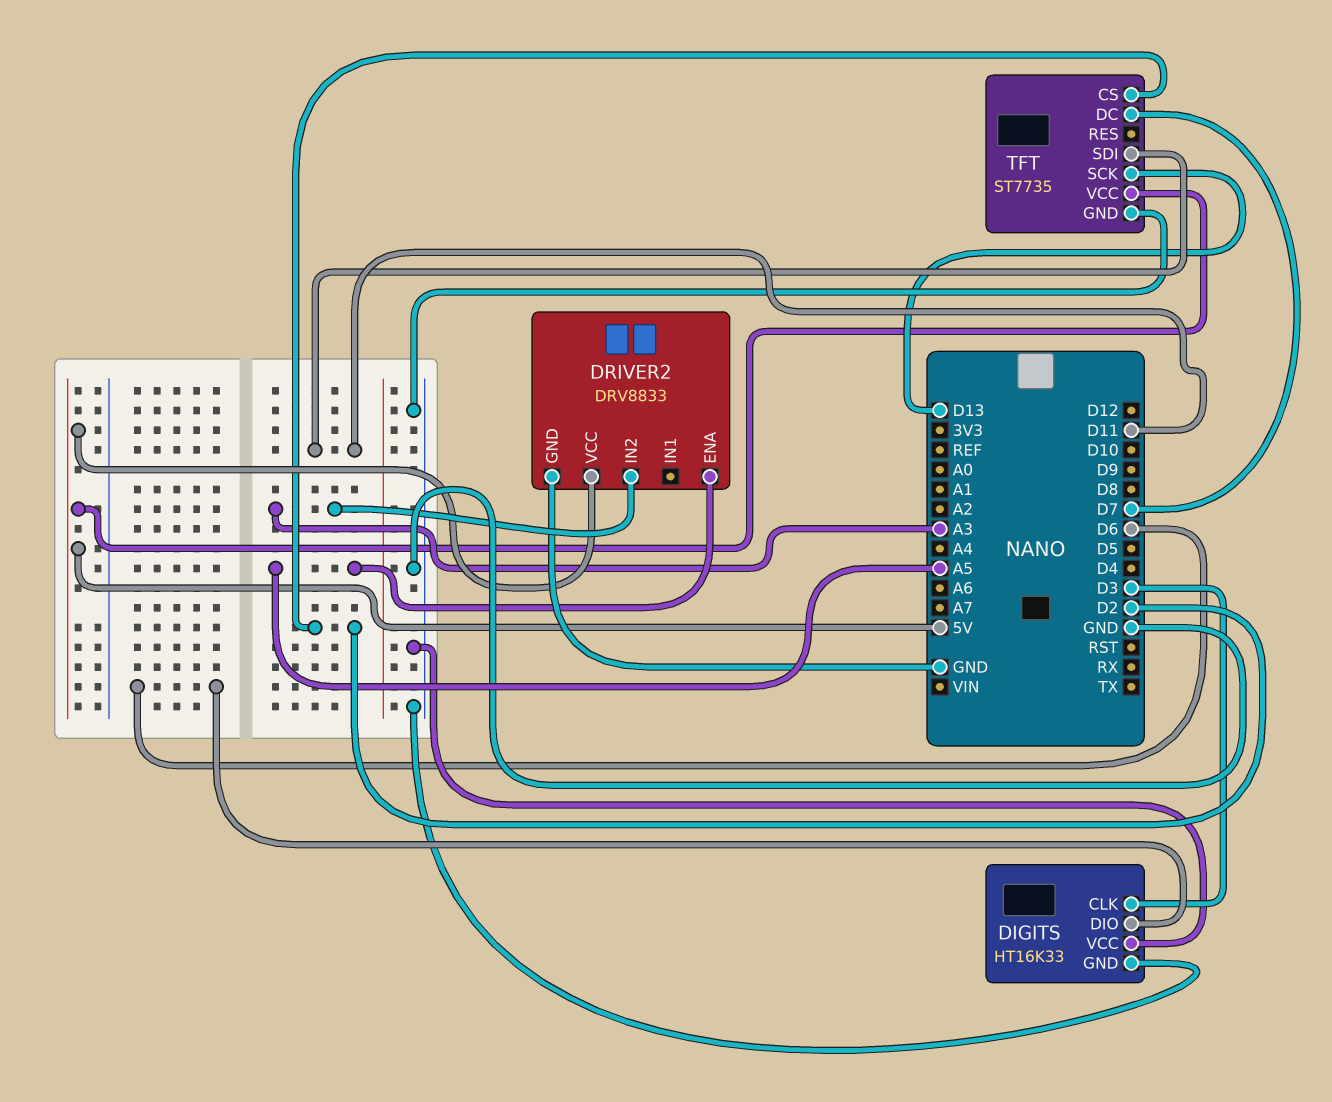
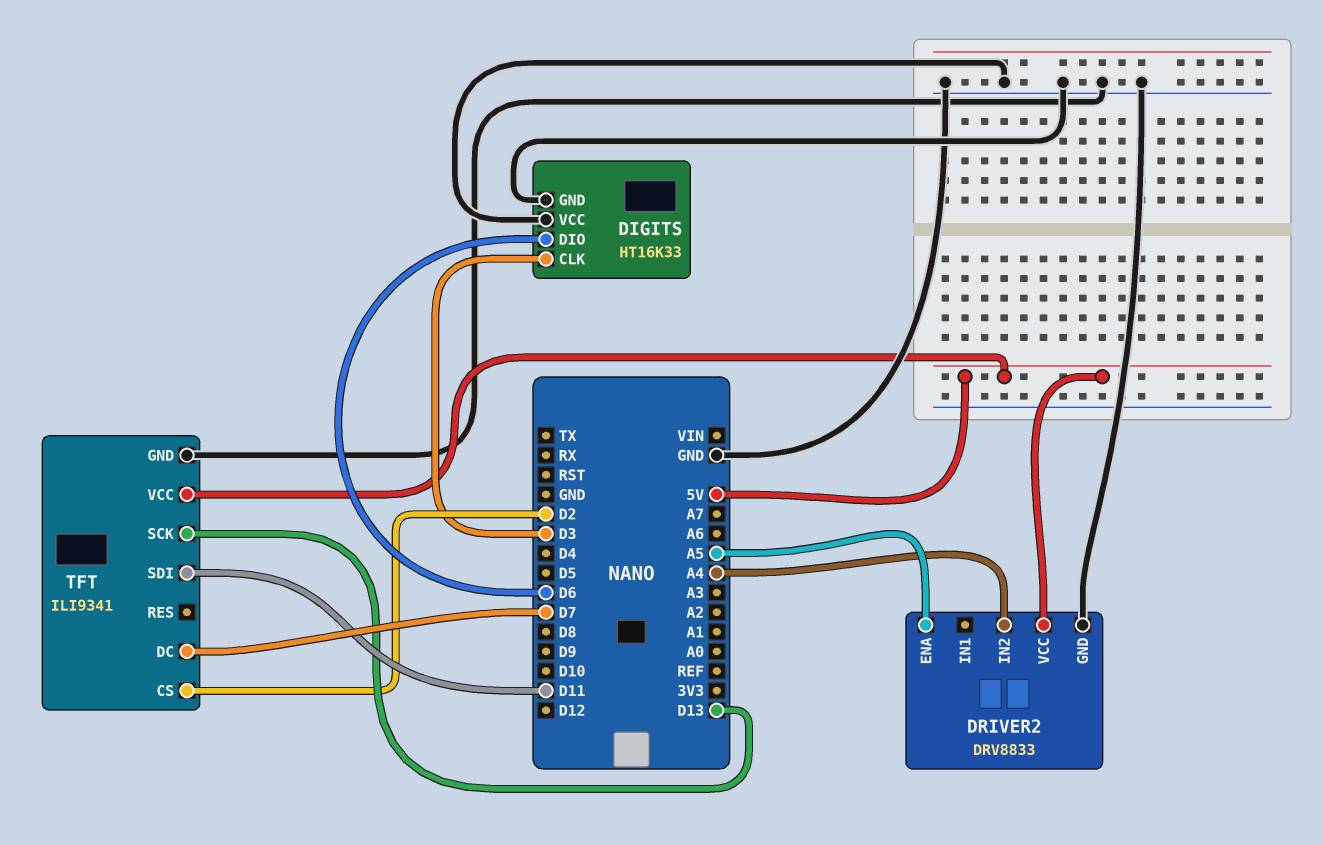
DRIVER2 pin IN2: A3 -> A4
TFT: ST7735 -> ILI9341

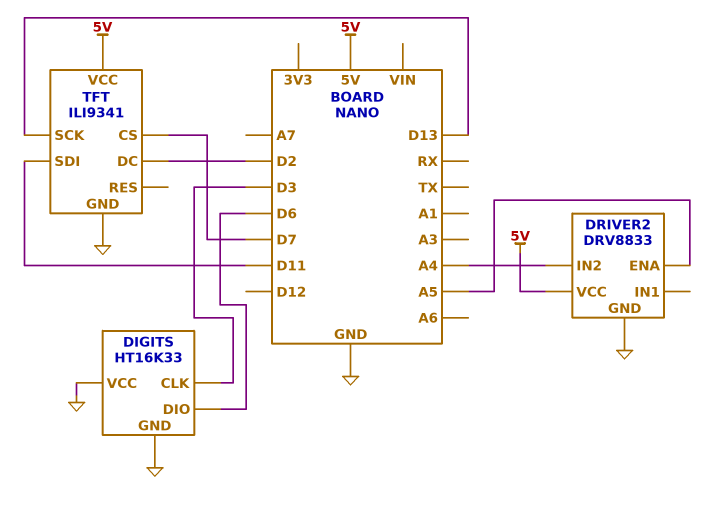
TFT pin CS: D2 -> D7
TFT pin DC: D7 -> D2

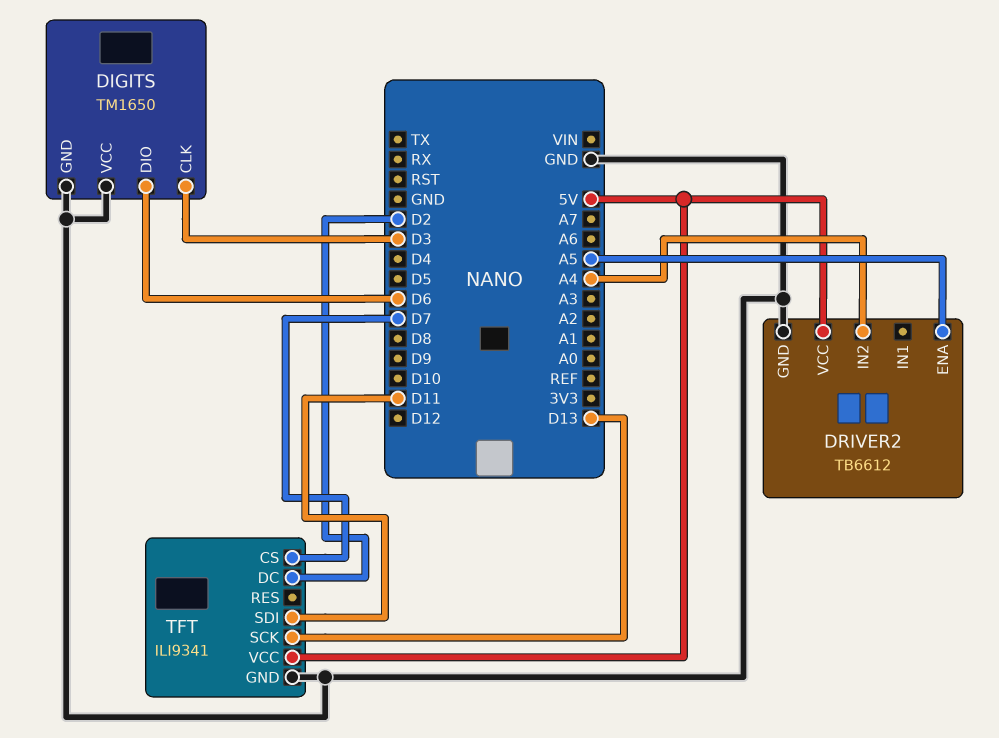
DIGITS: HT16K33 -> TM1650
DRIVER2: DRV8833 -> TB6612

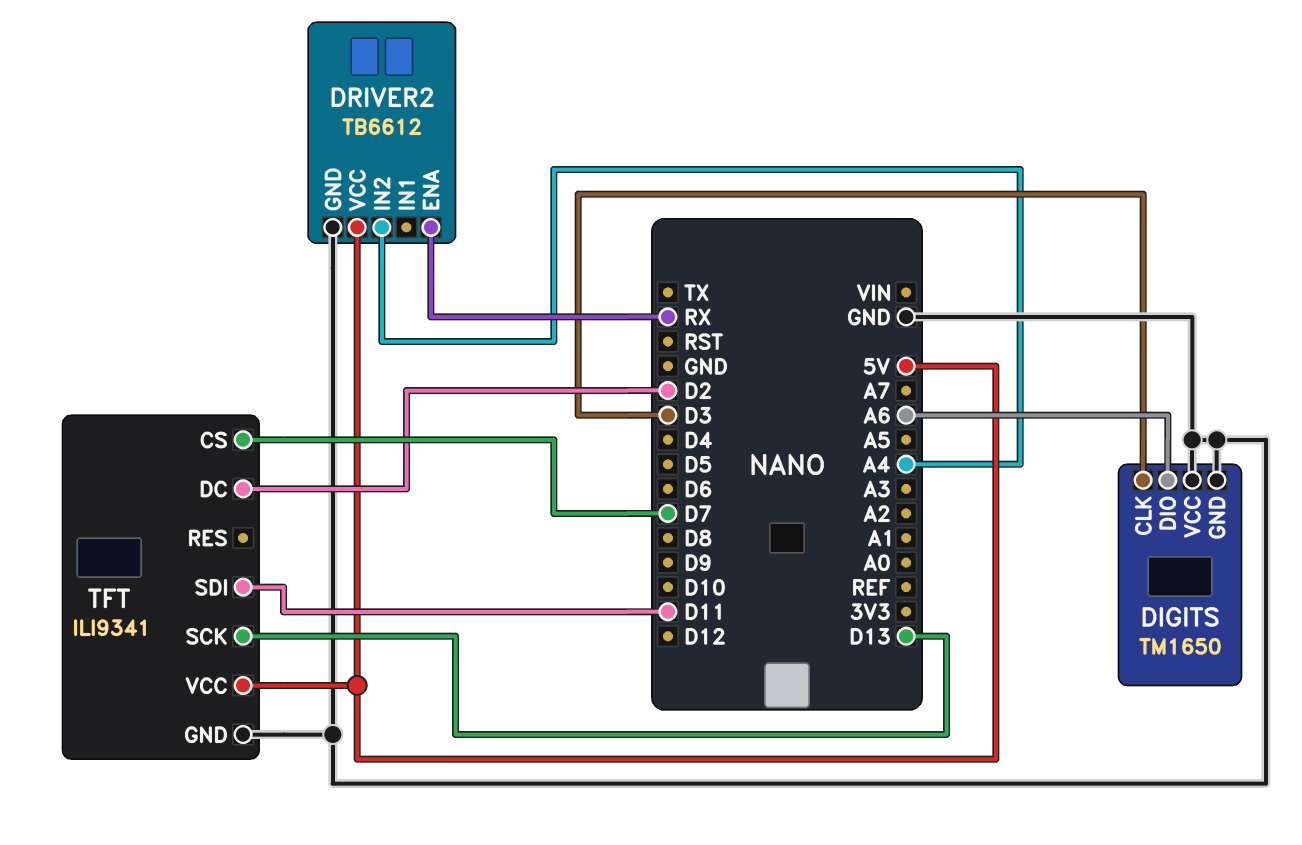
DIGITS pin DIO: D6 -> A6
DRIVER2 pin ENA: A5 -> RX

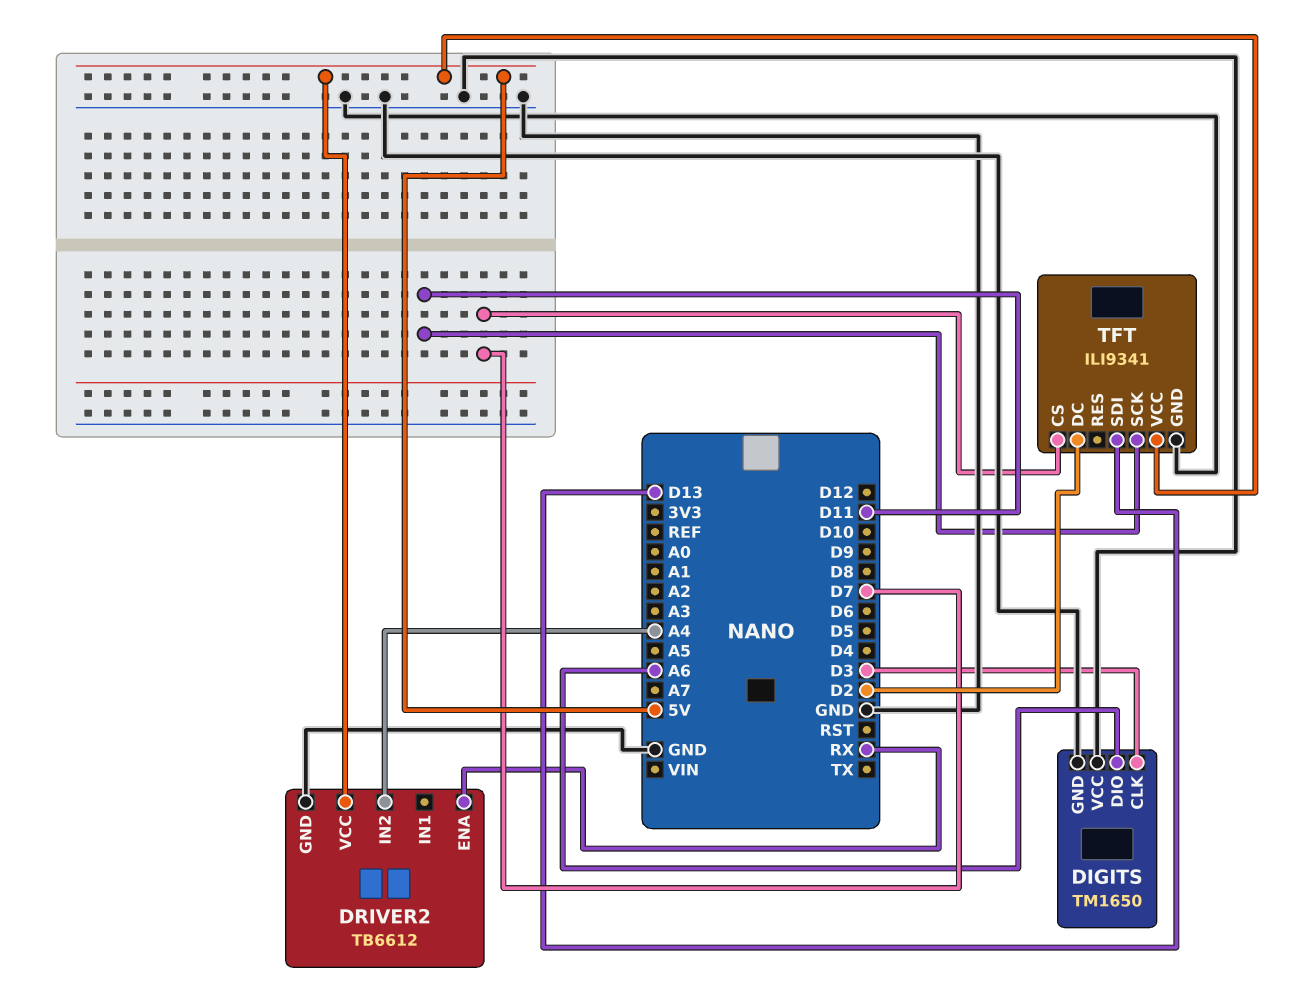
TFT pin SCK: D13 -> D11
TFT pin SDI: D11 -> D13

